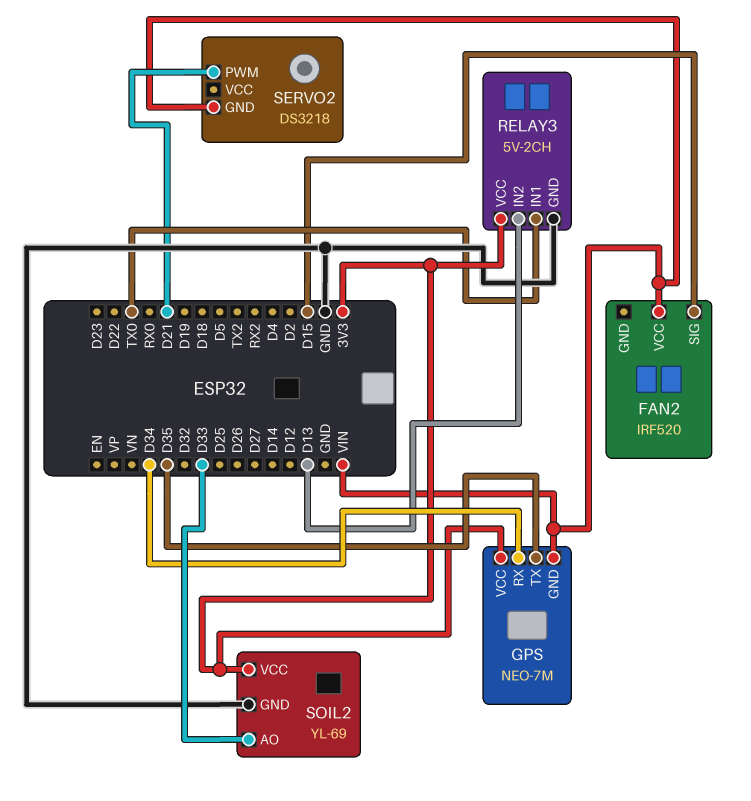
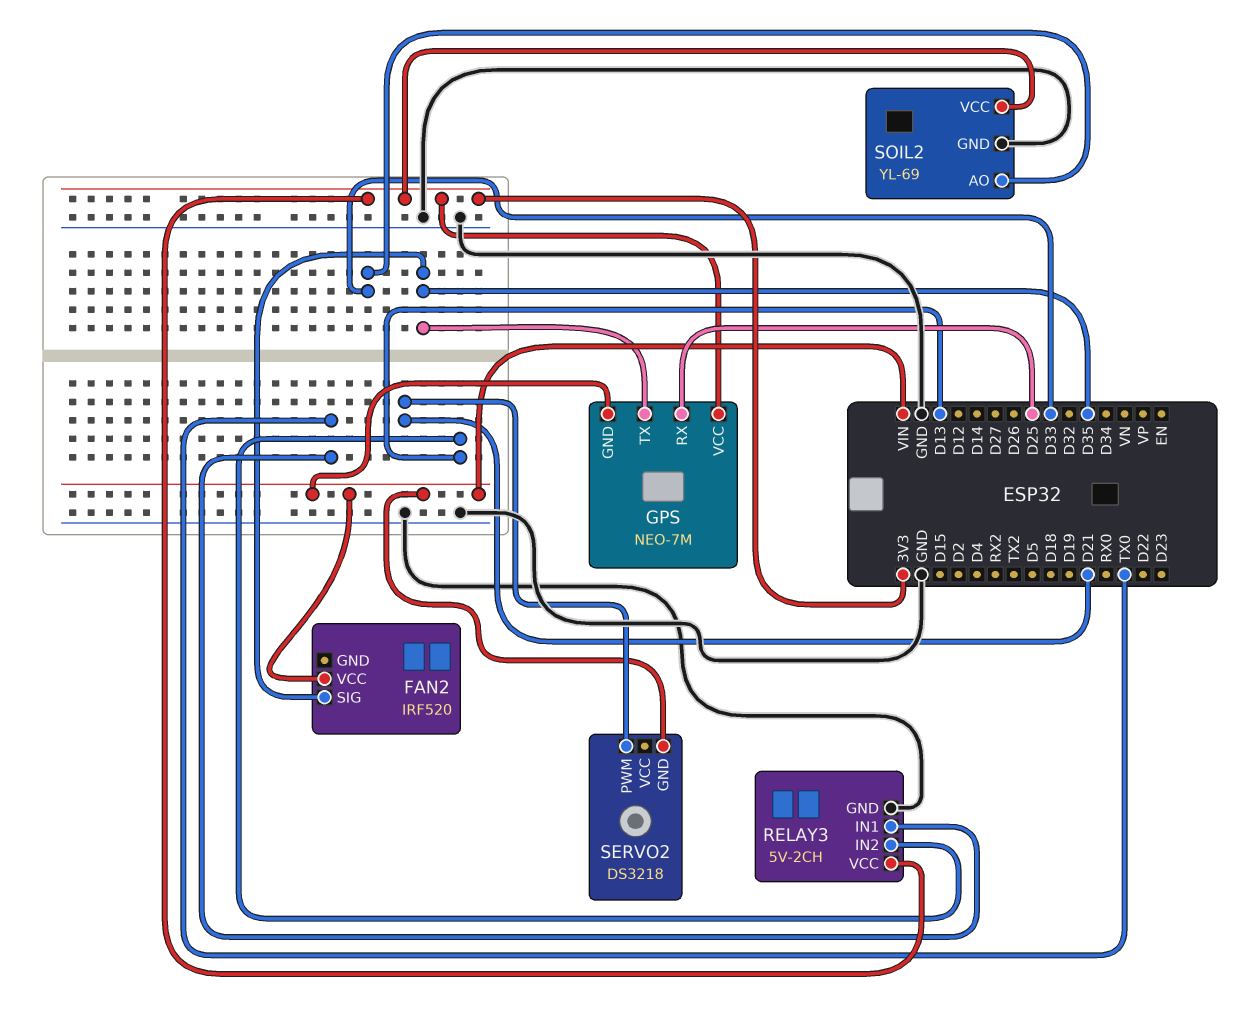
FAN2 pin SIG: D15 -> D35
GPS pin RX: D34 -> D25

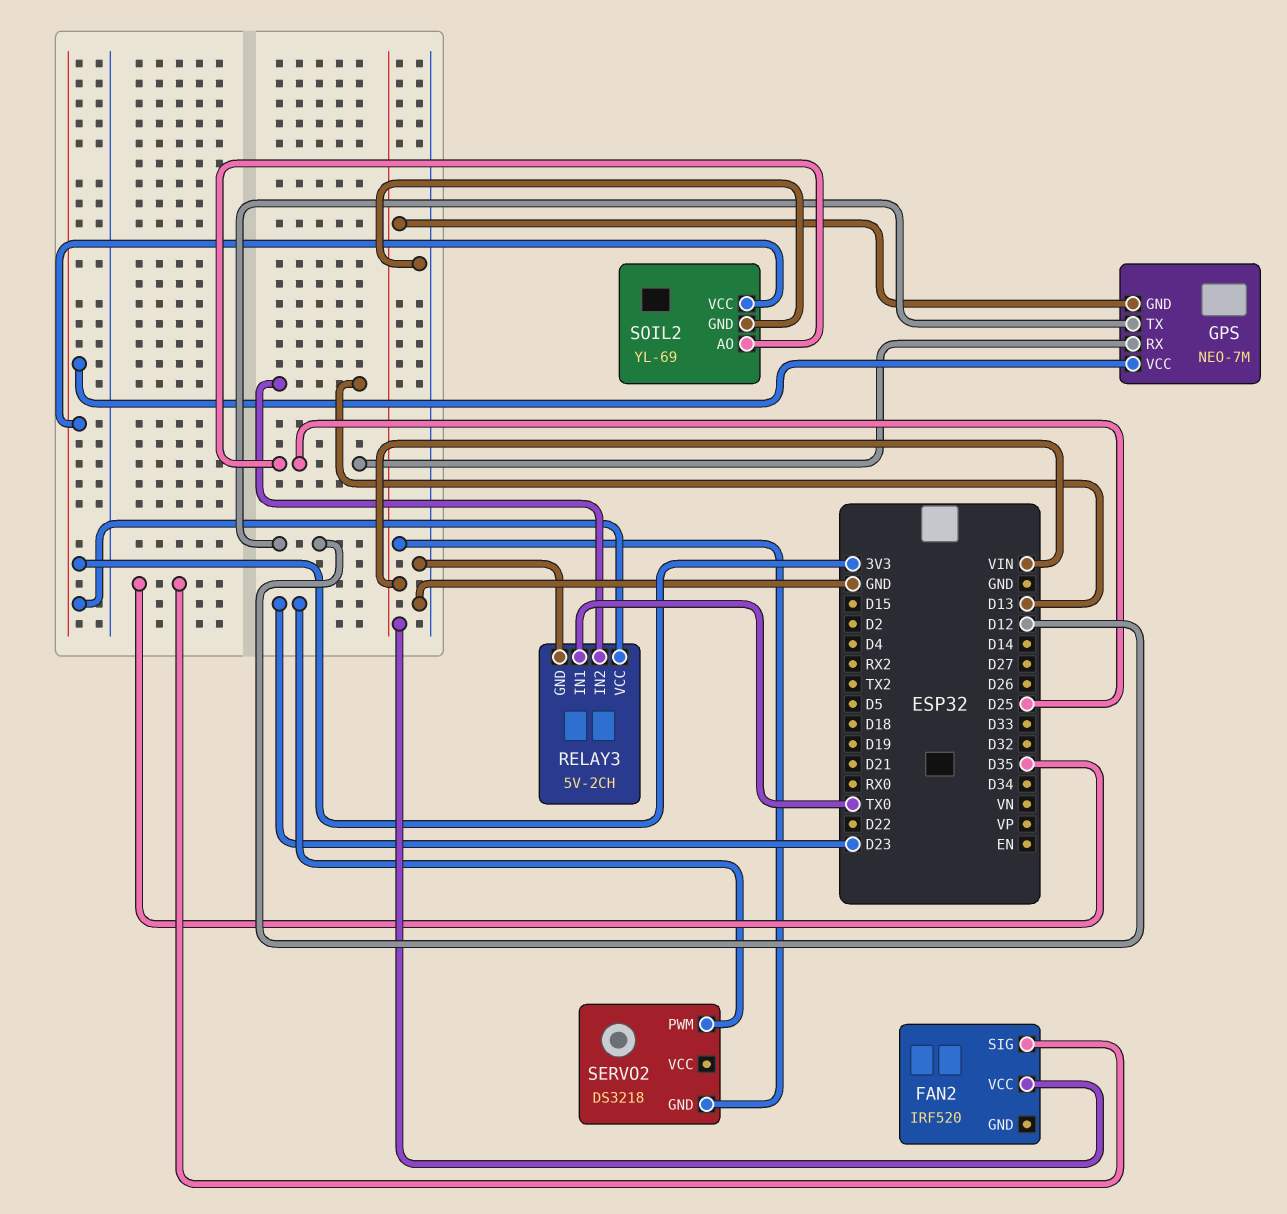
GPS pin TX: D35 -> D12
SERVO2 pin PWM: D21 -> D23
SOIL2 pin AO: D33 -> D25

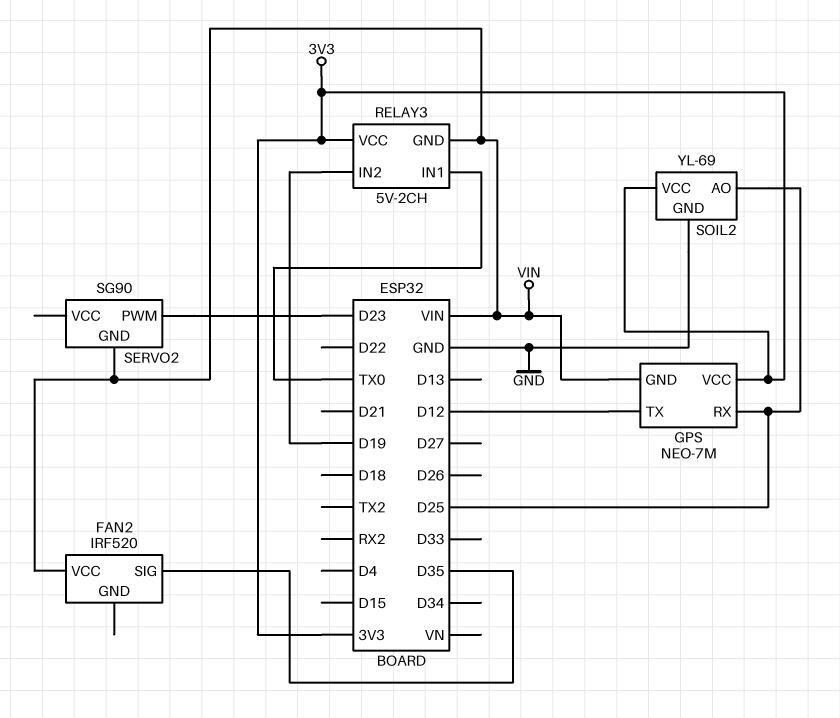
RELAY3 pin GND: GND -> VIN
RELAY3 pin IN2: D13 -> D19
SERVO2: DS3218 -> SG90

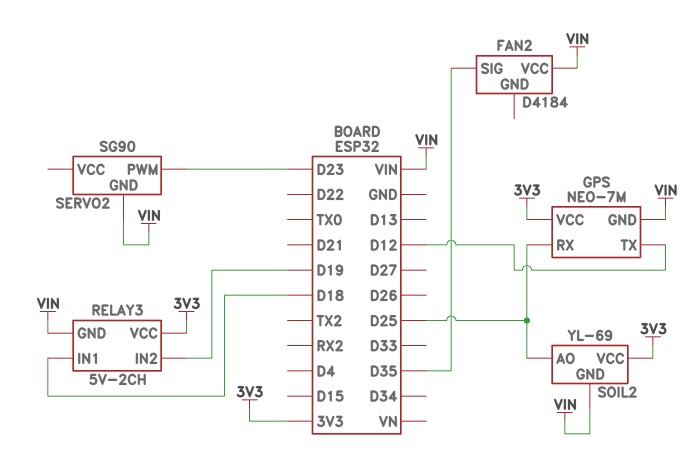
FAN2: IRF520 -> D4184
RELAY3 pin IN1: TX0 -> D18
SOIL2 pin GND: GND -> VIN

